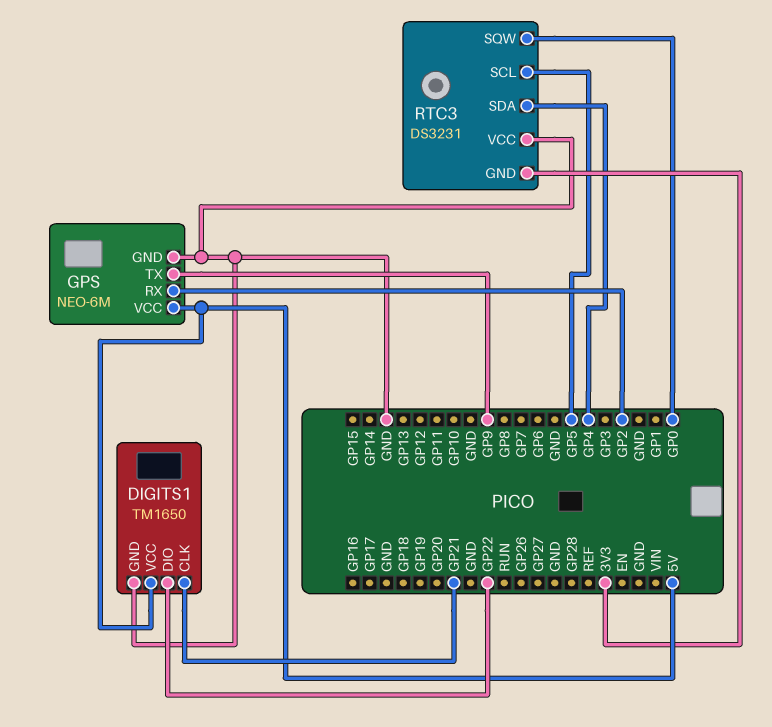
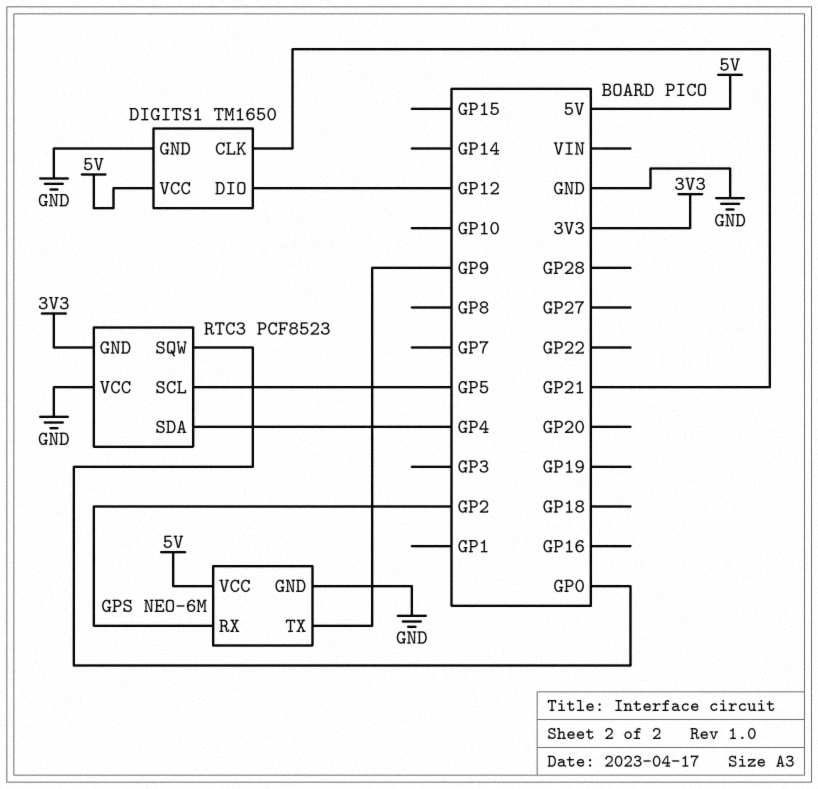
DIGITS1 pin DIO: GP22 -> GP12
RTC3: DS3231 -> PCF8523

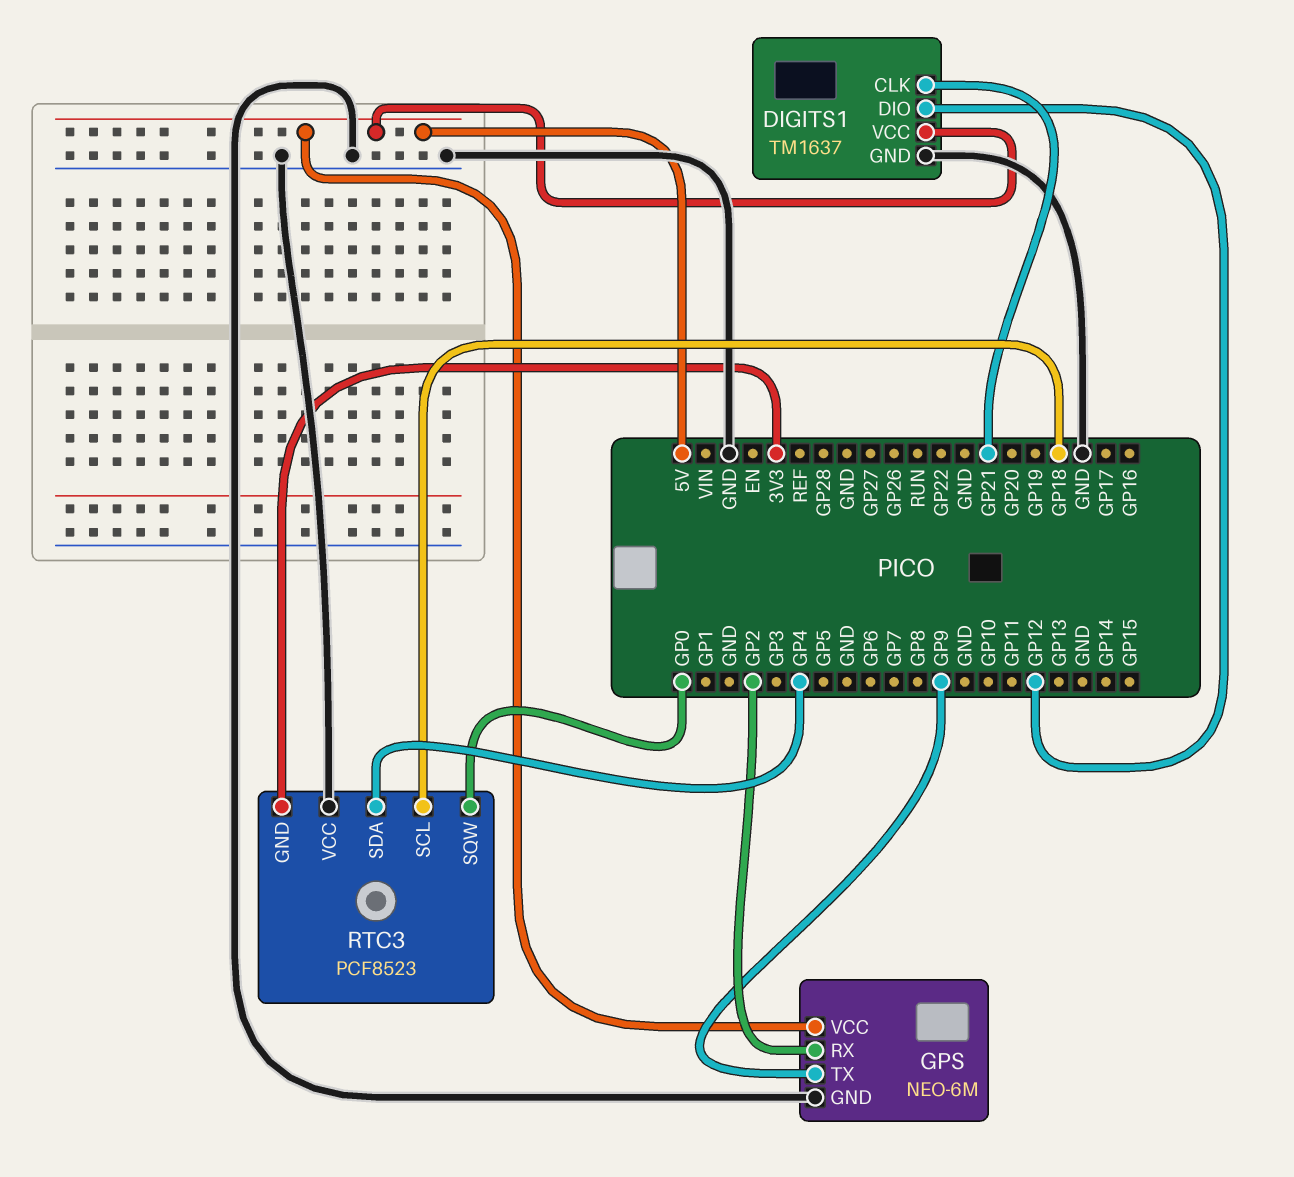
DIGITS1: TM1650 -> TM1637
RTC3 pin SCL: GP5 -> GP18

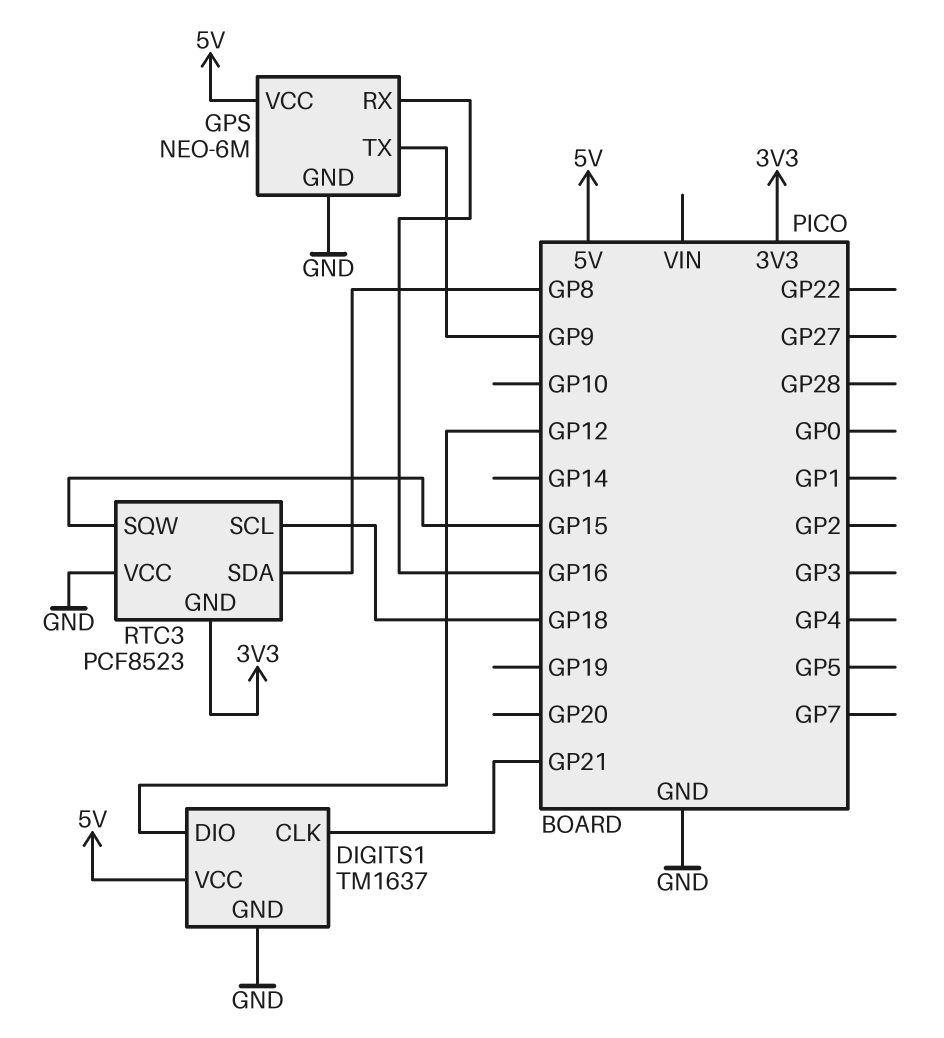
GPS pin RX: GP2 -> GP16
RTC3 pin SDA: GP4 -> GP8
RTC3 pin SQW: GP0 -> GP15

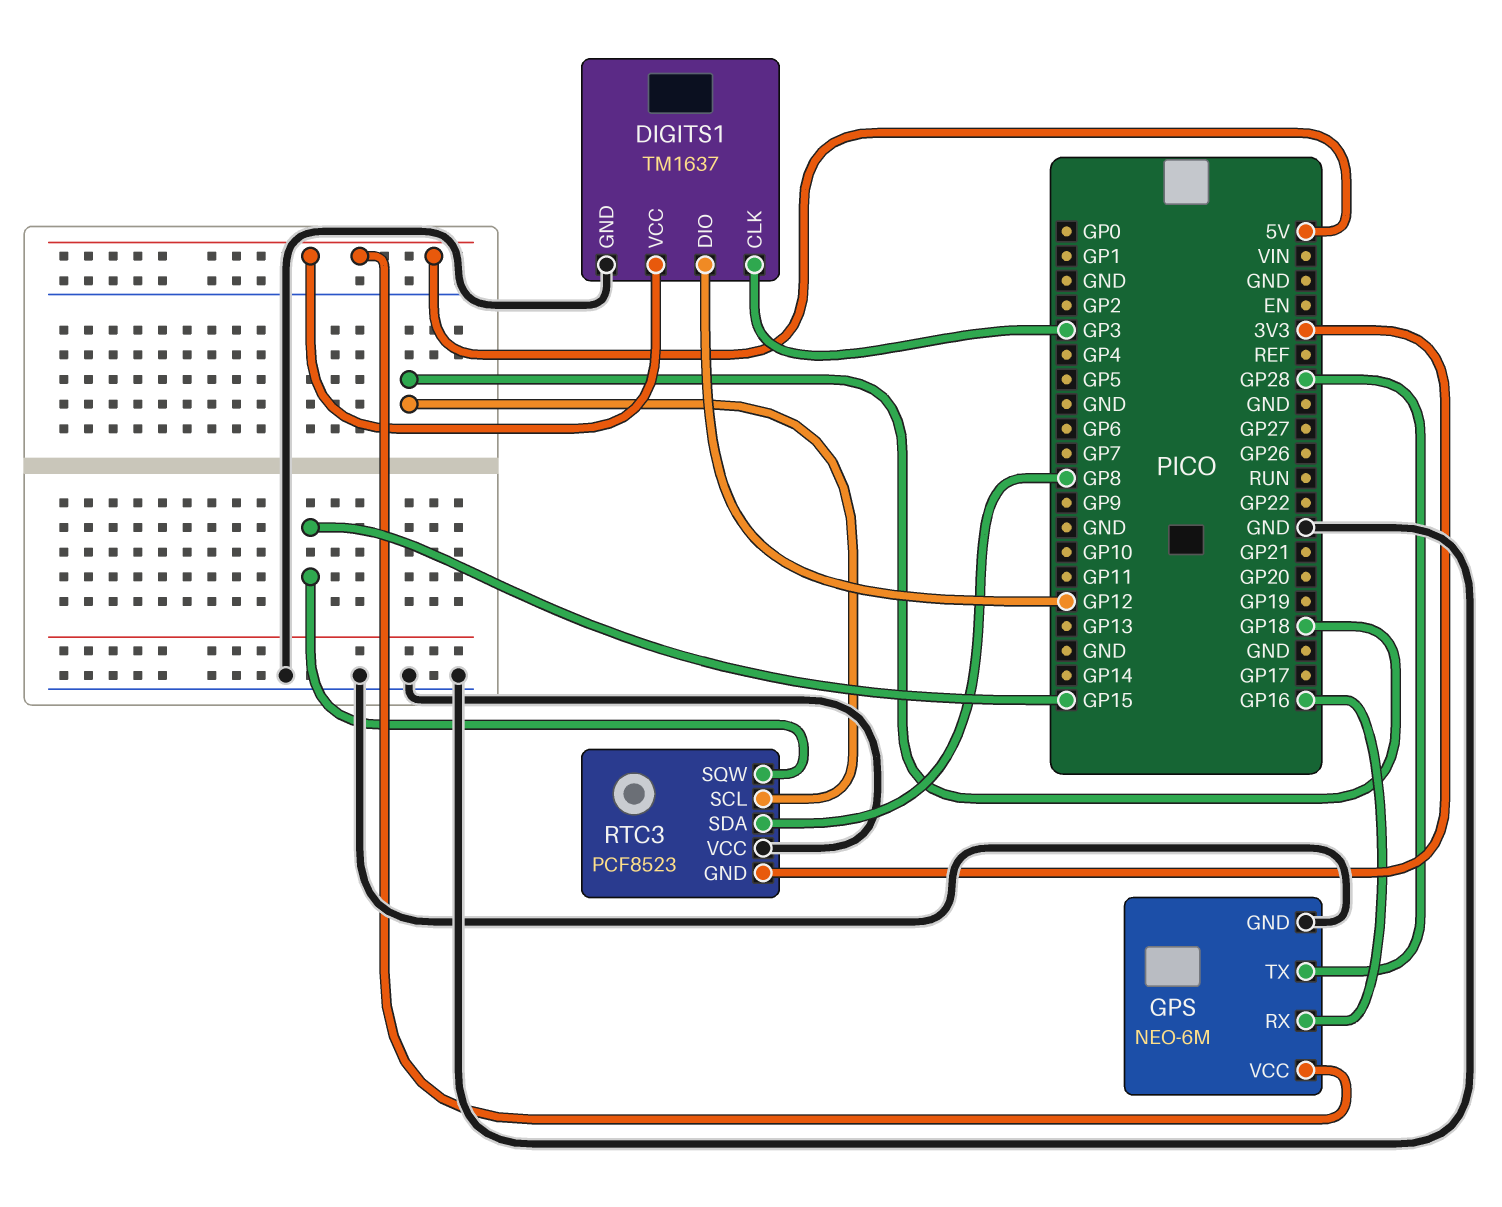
DIGITS1 pin CLK: GP21 -> GP3
GPS pin TX: GP9 -> GP28

